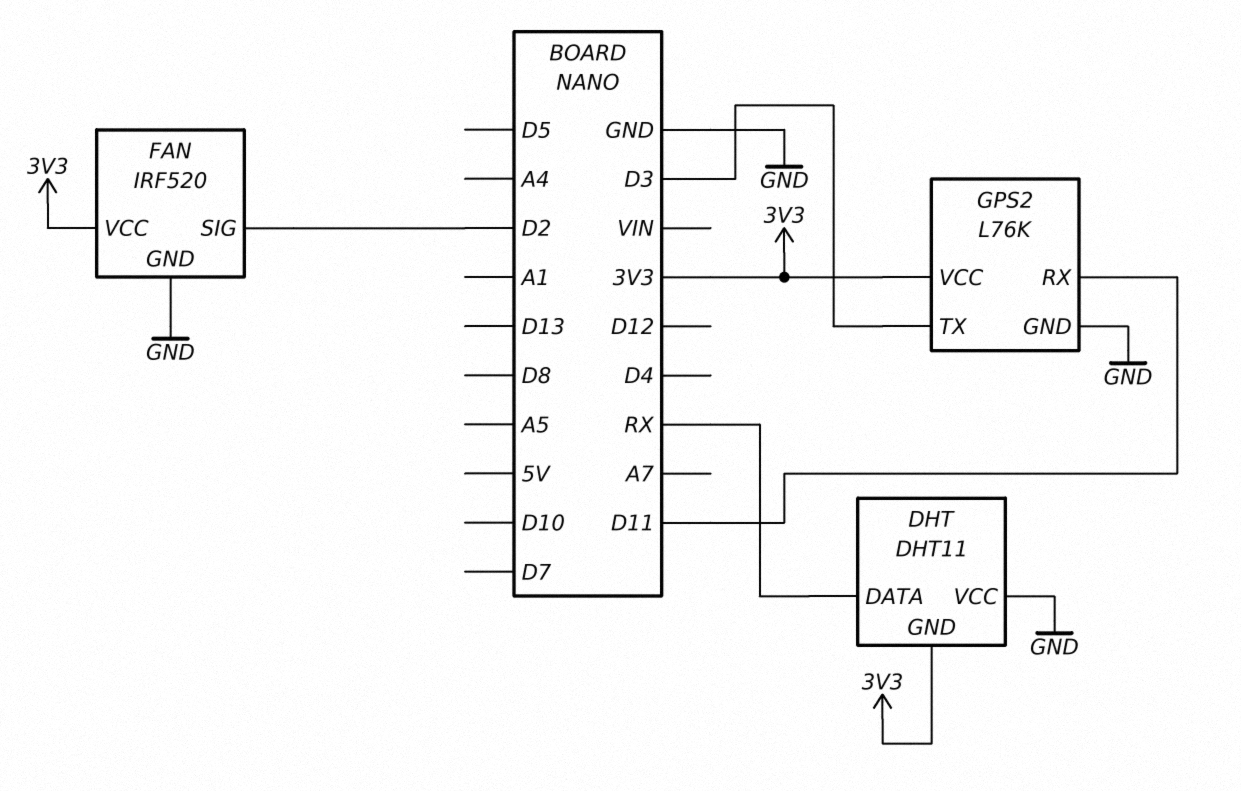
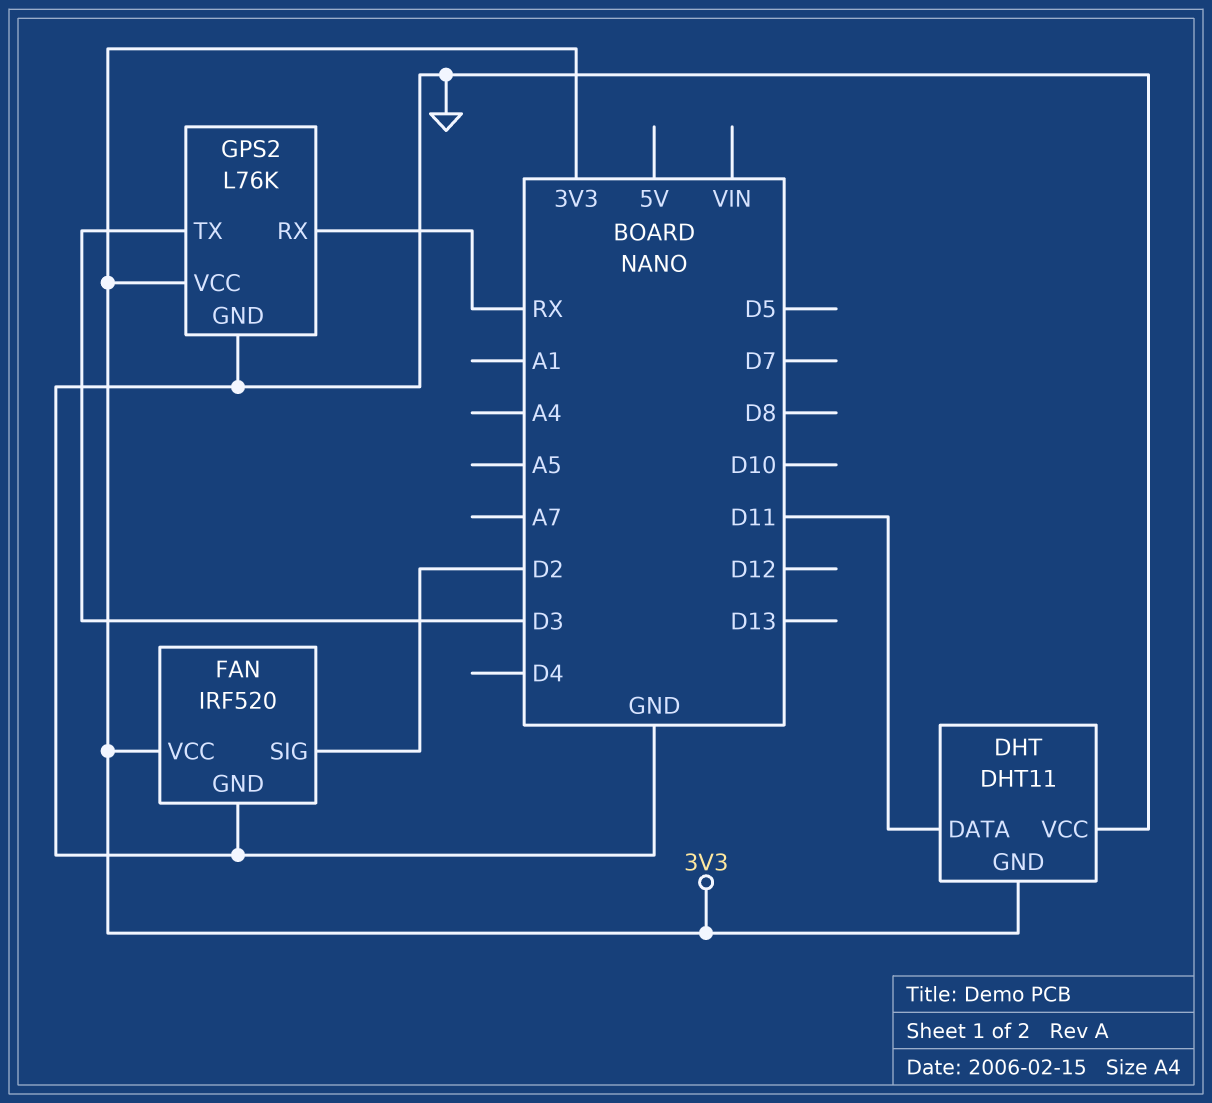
DHT pin DATA: RX -> D11
GPS2 pin RX: D11 -> RX

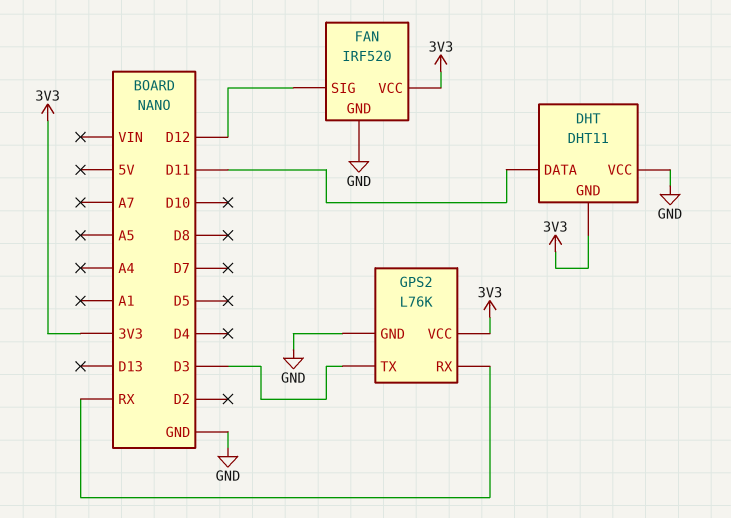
FAN pin SIG: D2 -> D12

